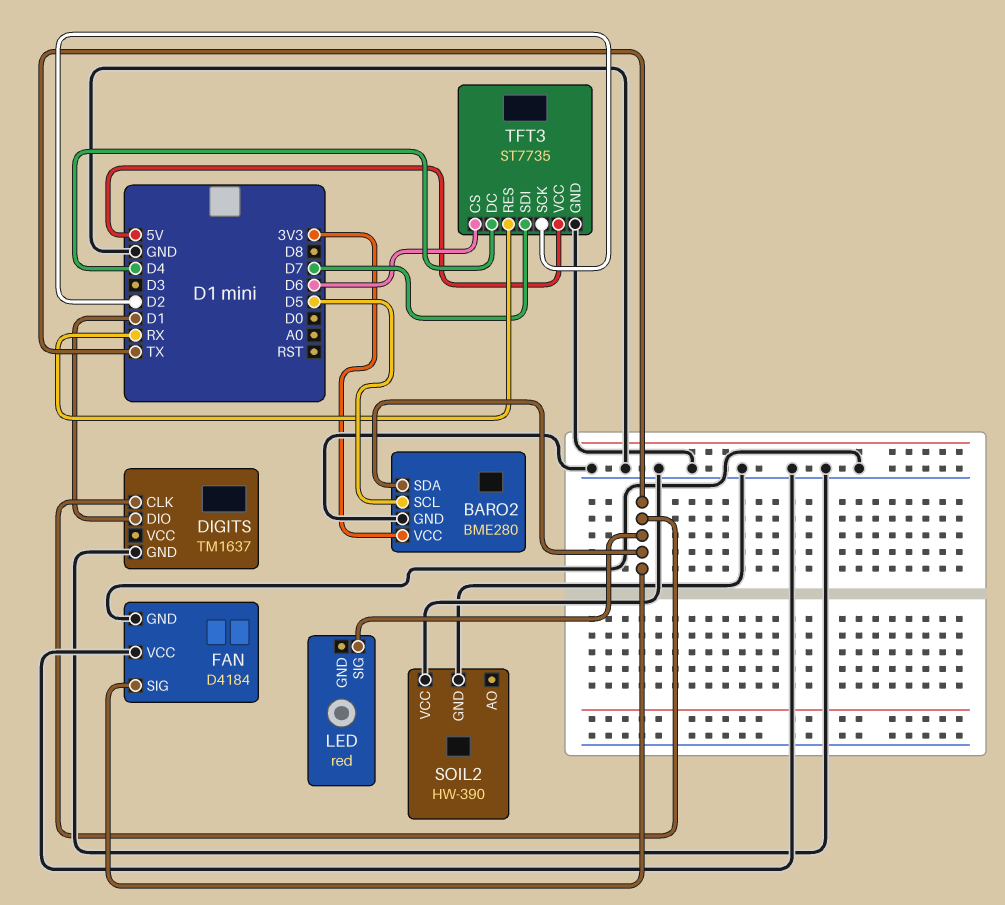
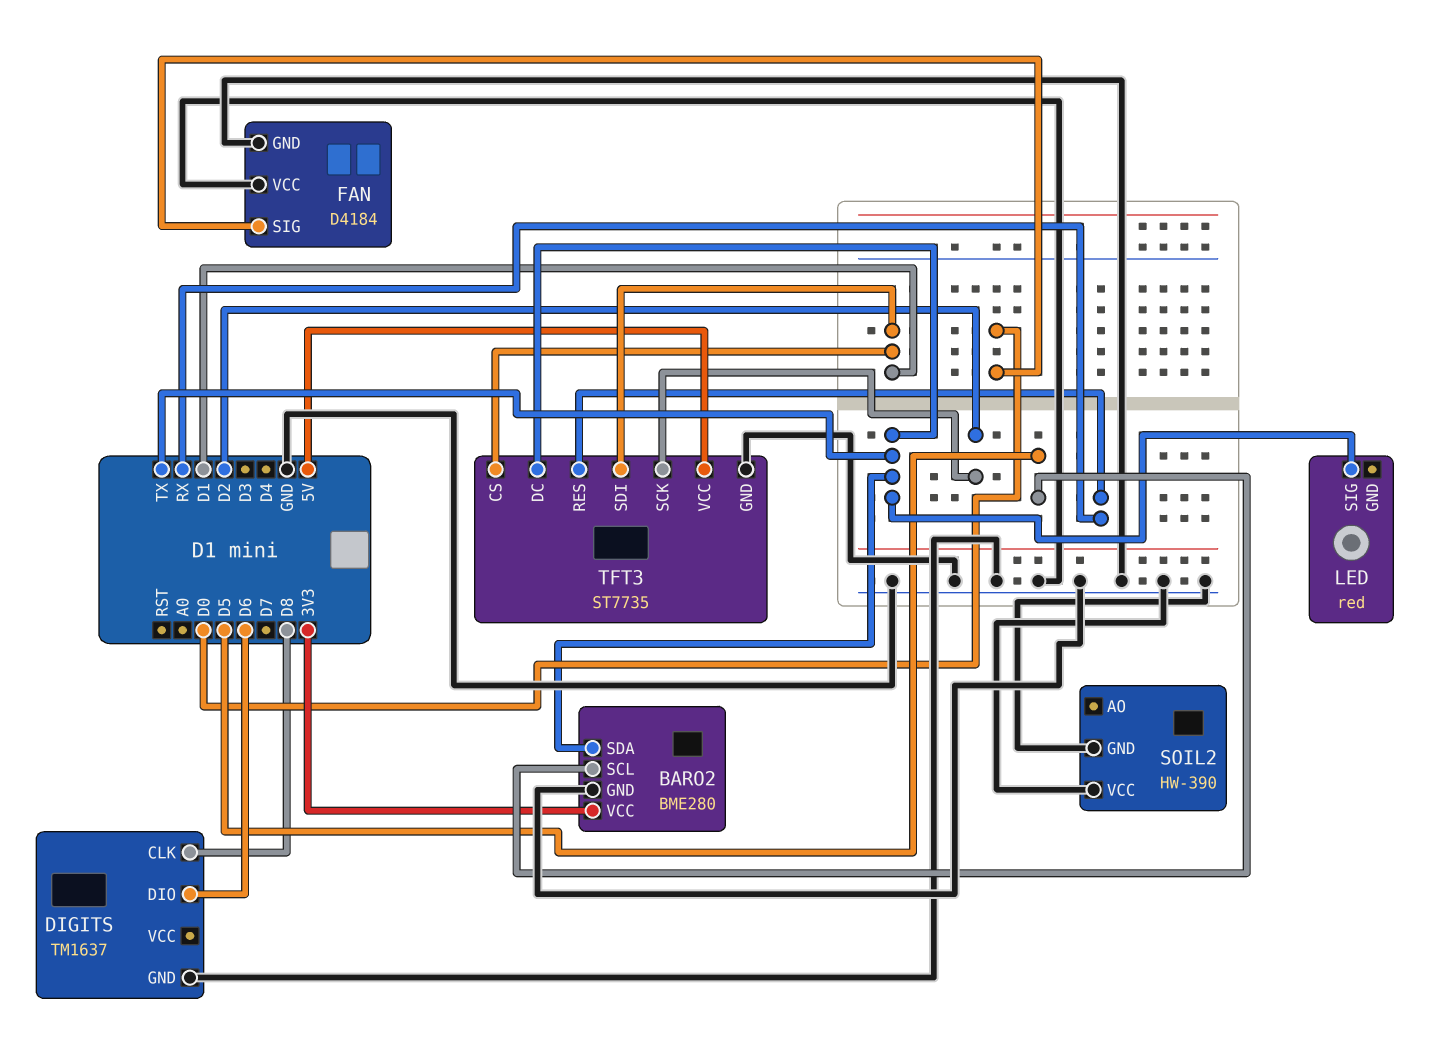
DIGITS pin CLK: TX -> D8
DIGITS pin DIO: D1 -> D6
FAN pin SIG: TX -> D0
TFT3 pin CS: D6 -> D1
TFT3 pin DC: D4 -> TX
TFT3 pin SDI: D7 -> D1

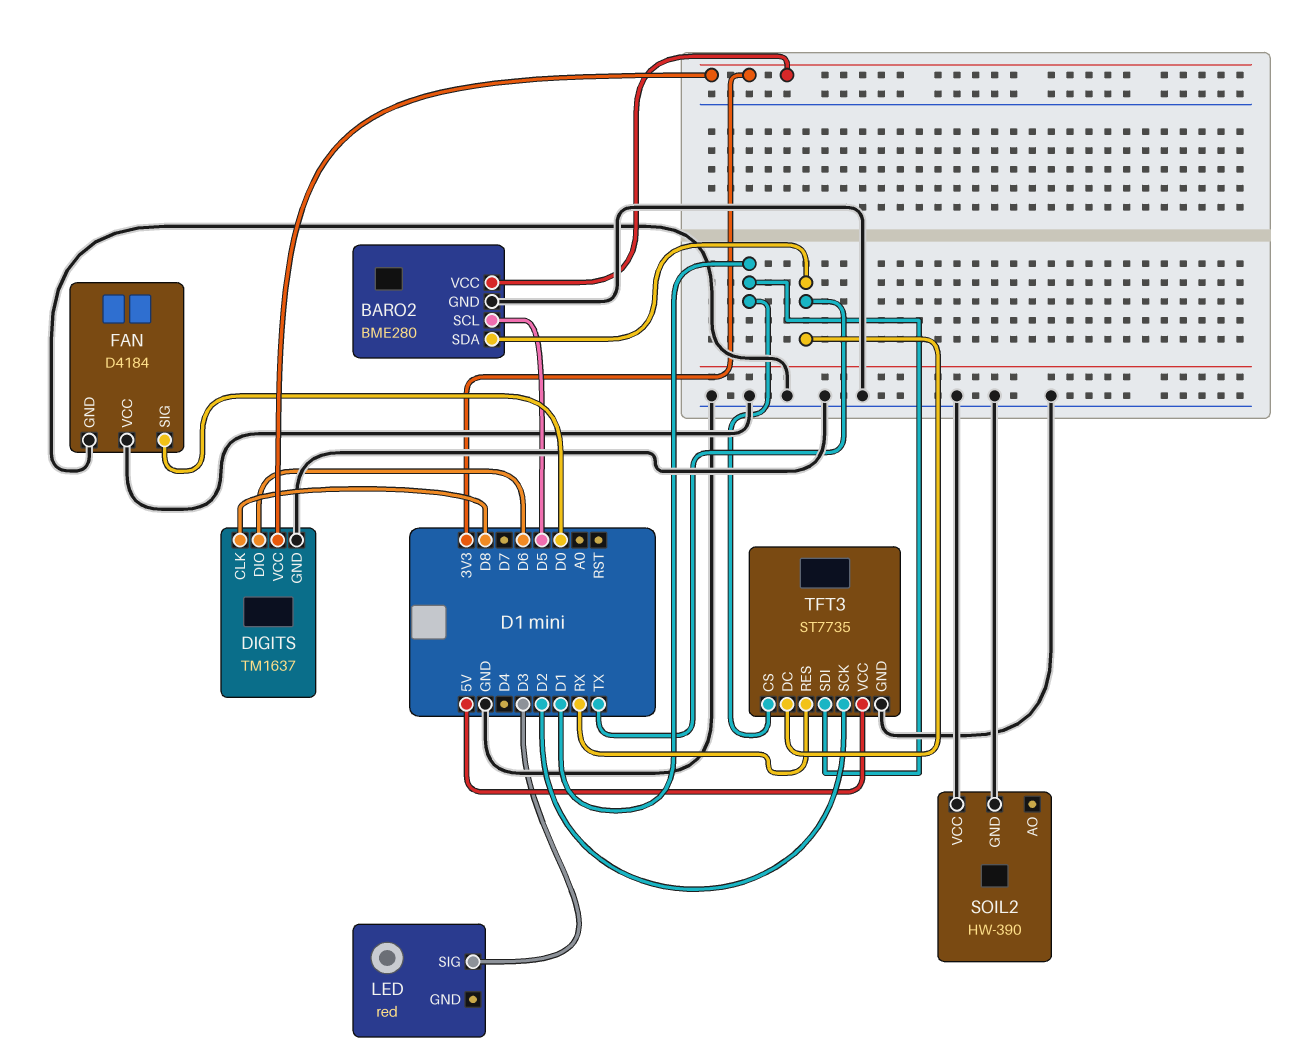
DIGITS pin VCC: none -> 3V3
LED pin SIG: TX -> D3

